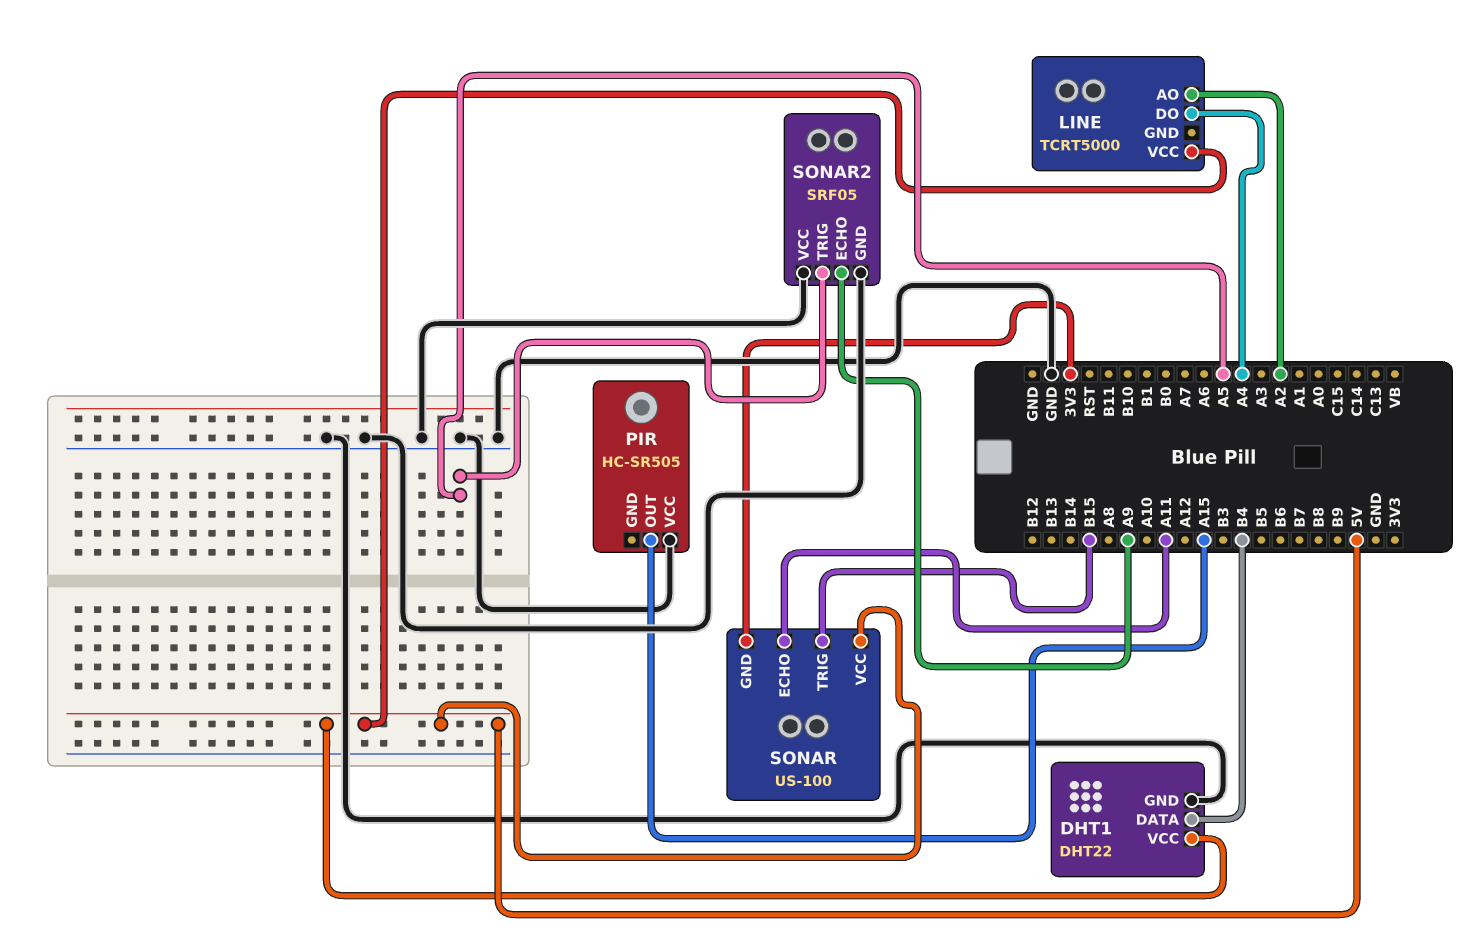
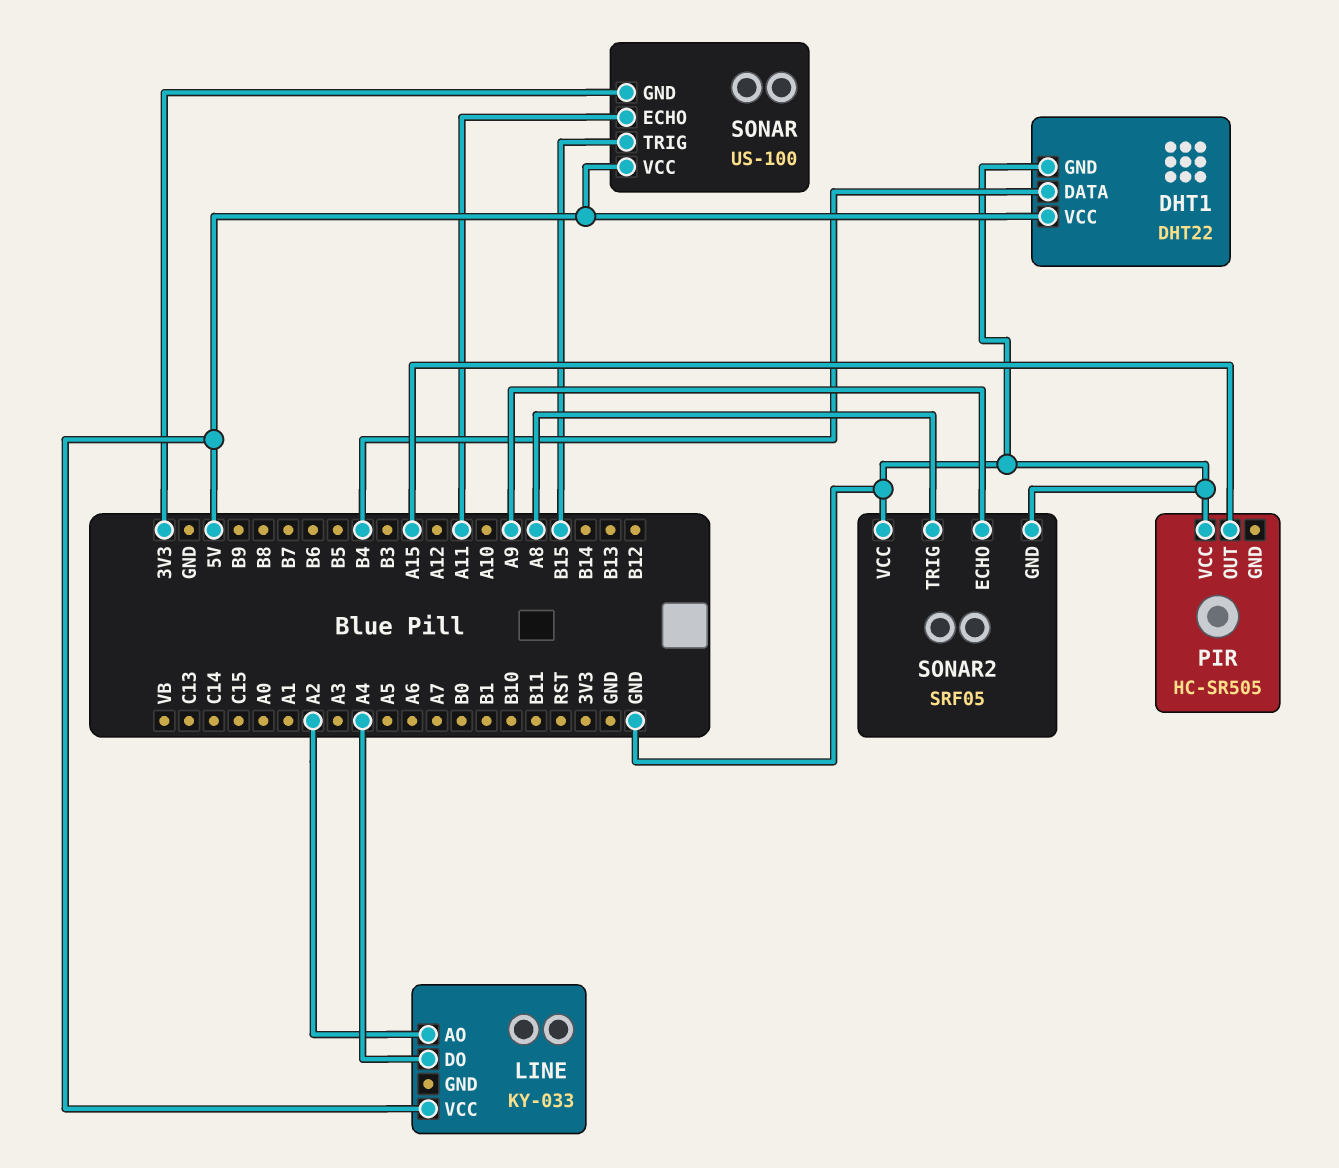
LINE: TCRT5000 -> KY-033
SONAR2 pin TRIG: A5 -> A8

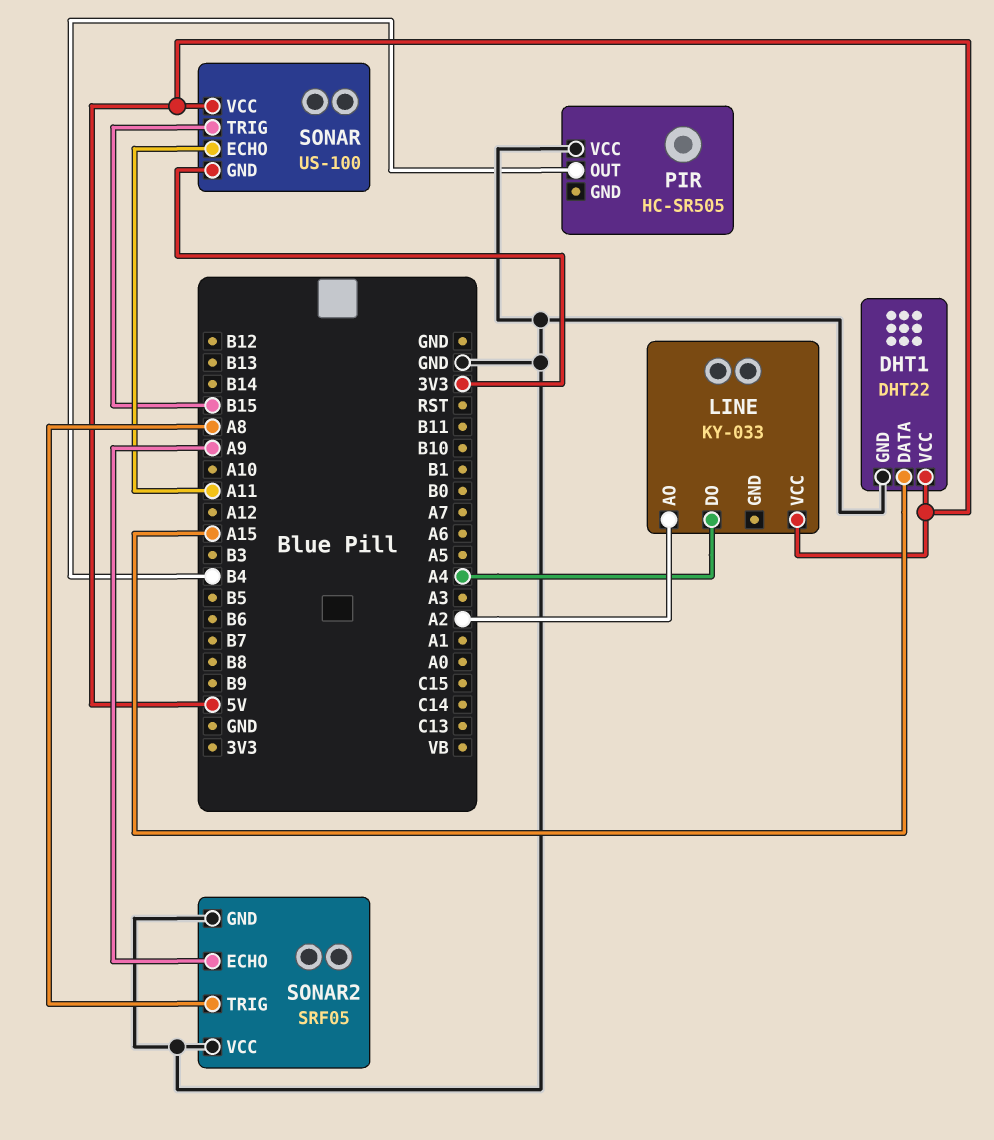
DHT1 pin DATA: B4 -> A15
PIR pin OUT: A15 -> B4

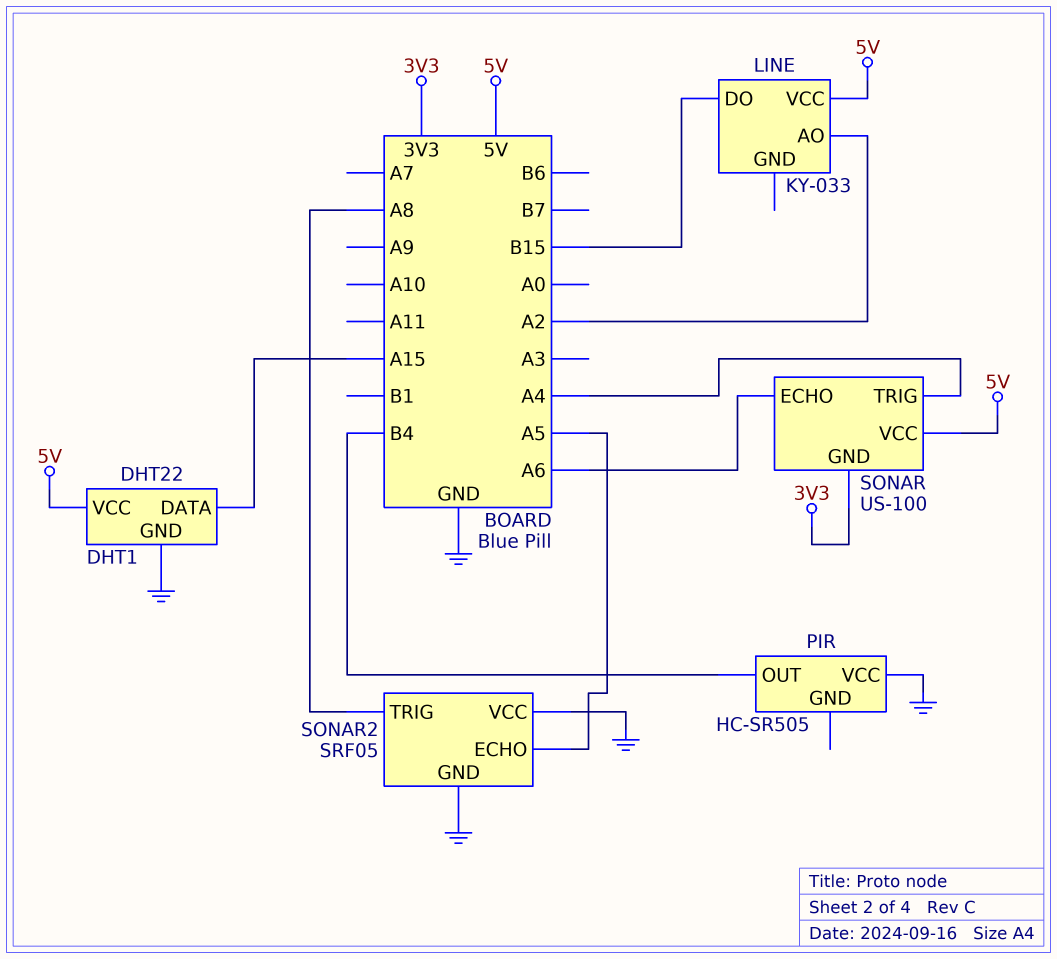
LINE pin DO: A4 -> B15
SONAR pin ECHO: A11 -> A6
SONAR pin TRIG: B15 -> A4
SONAR2 pin ECHO: A9 -> A5

